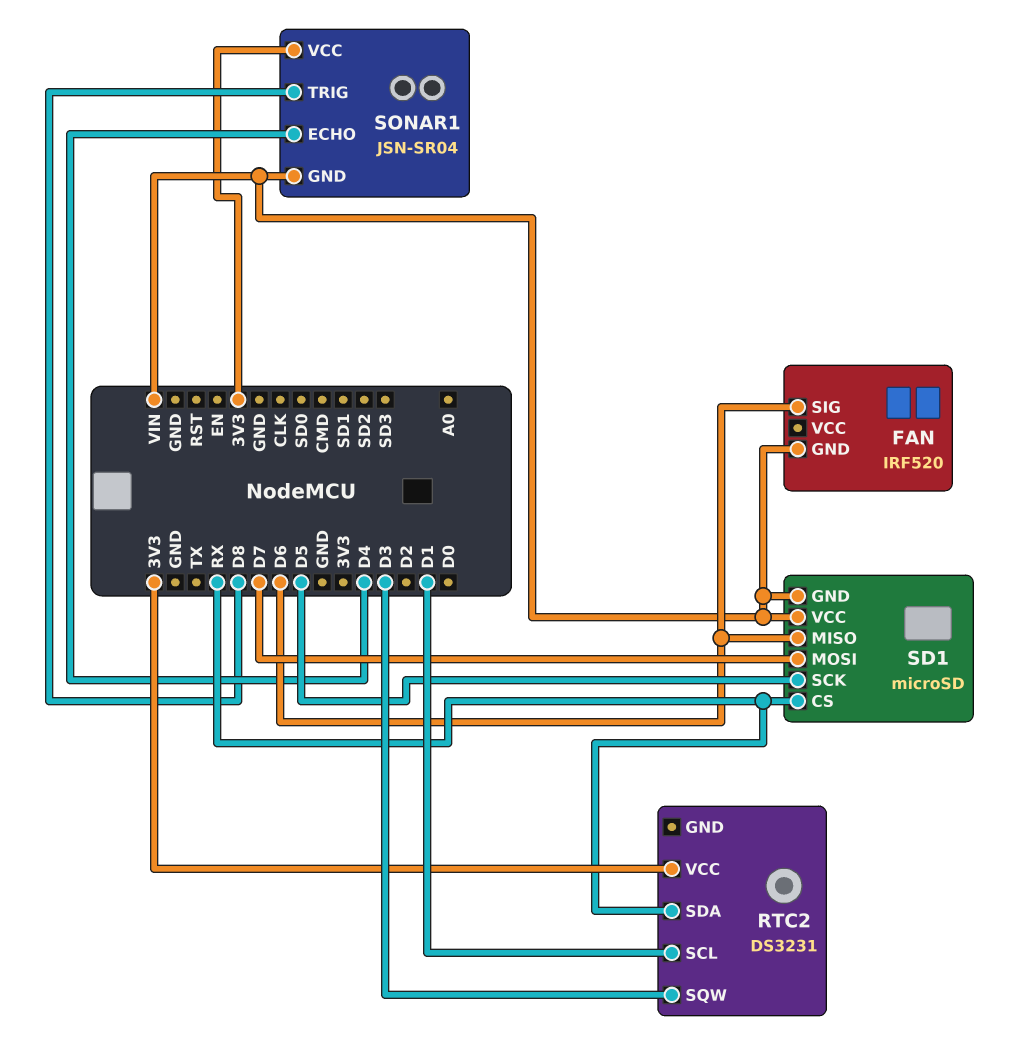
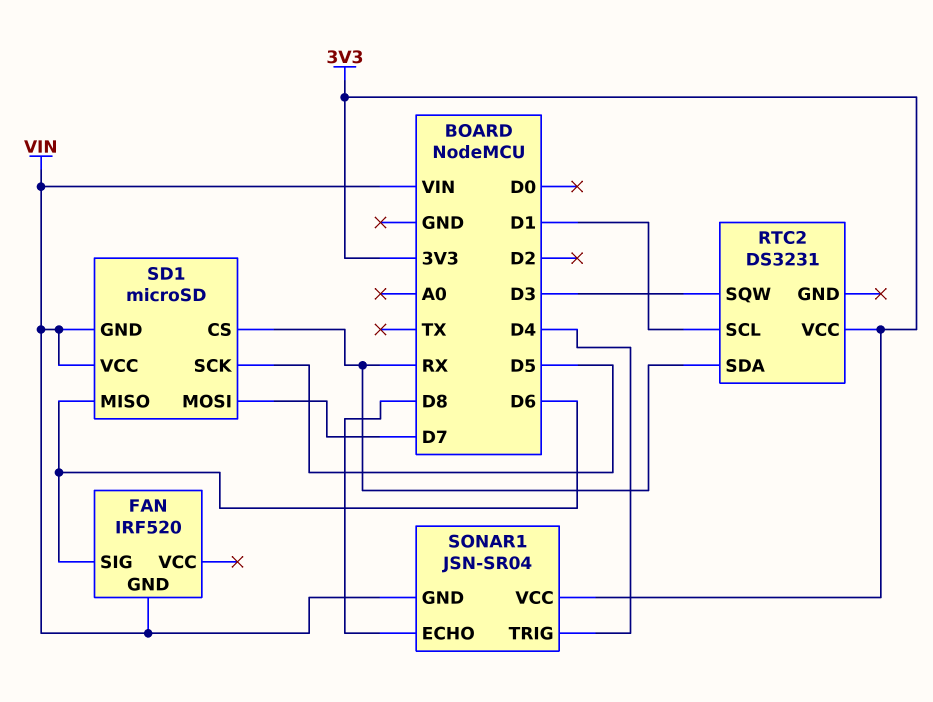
SONAR1 pin ECHO: D4 -> D8
SONAR1 pin TRIG: D8 -> D4

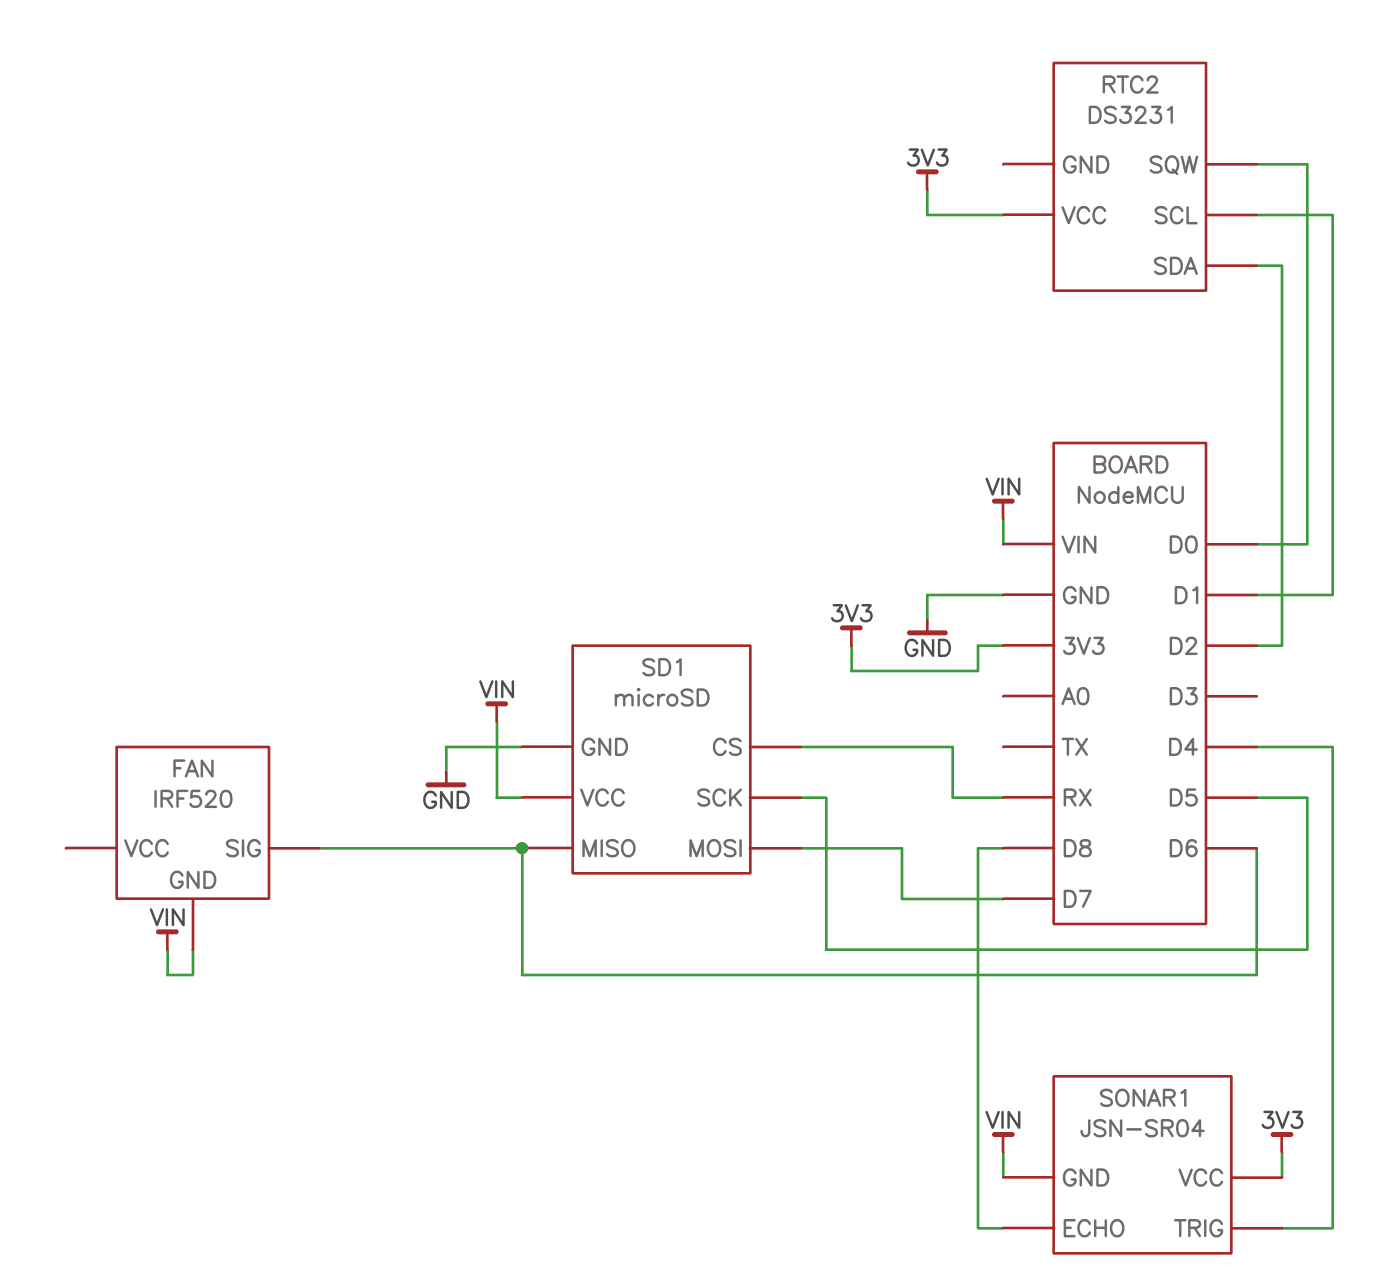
RTC2 pin SDA: RX -> D2
RTC2 pin SQW: D3 -> D0
SD1 pin GND: VIN -> GND

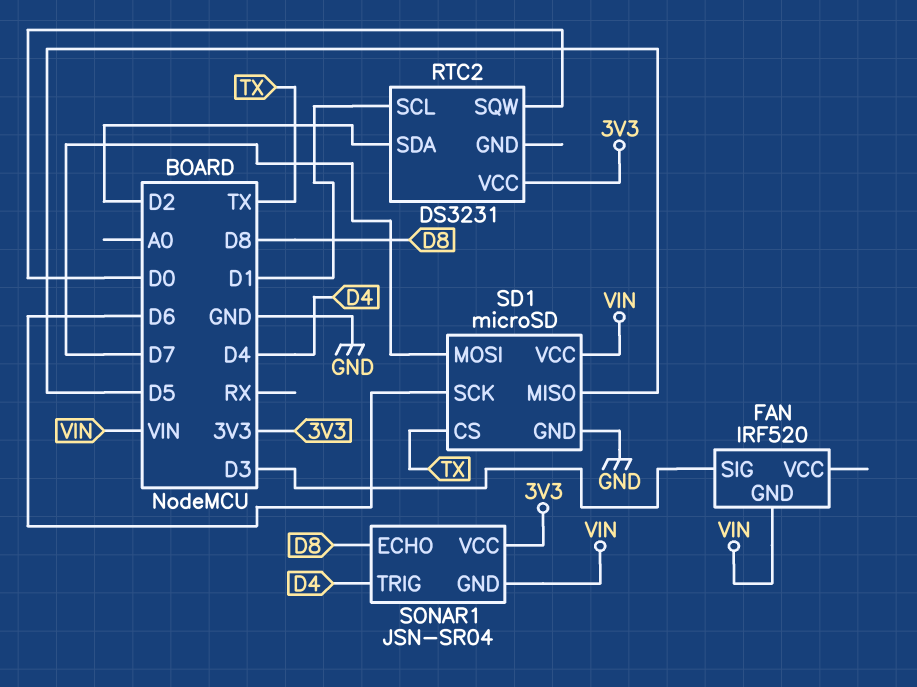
FAN pin SIG: D6 -> D3
SD1 pin CS: RX -> TX
SD1 pin MISO: D6 -> D5
SD1 pin SCK: D5 -> D6

